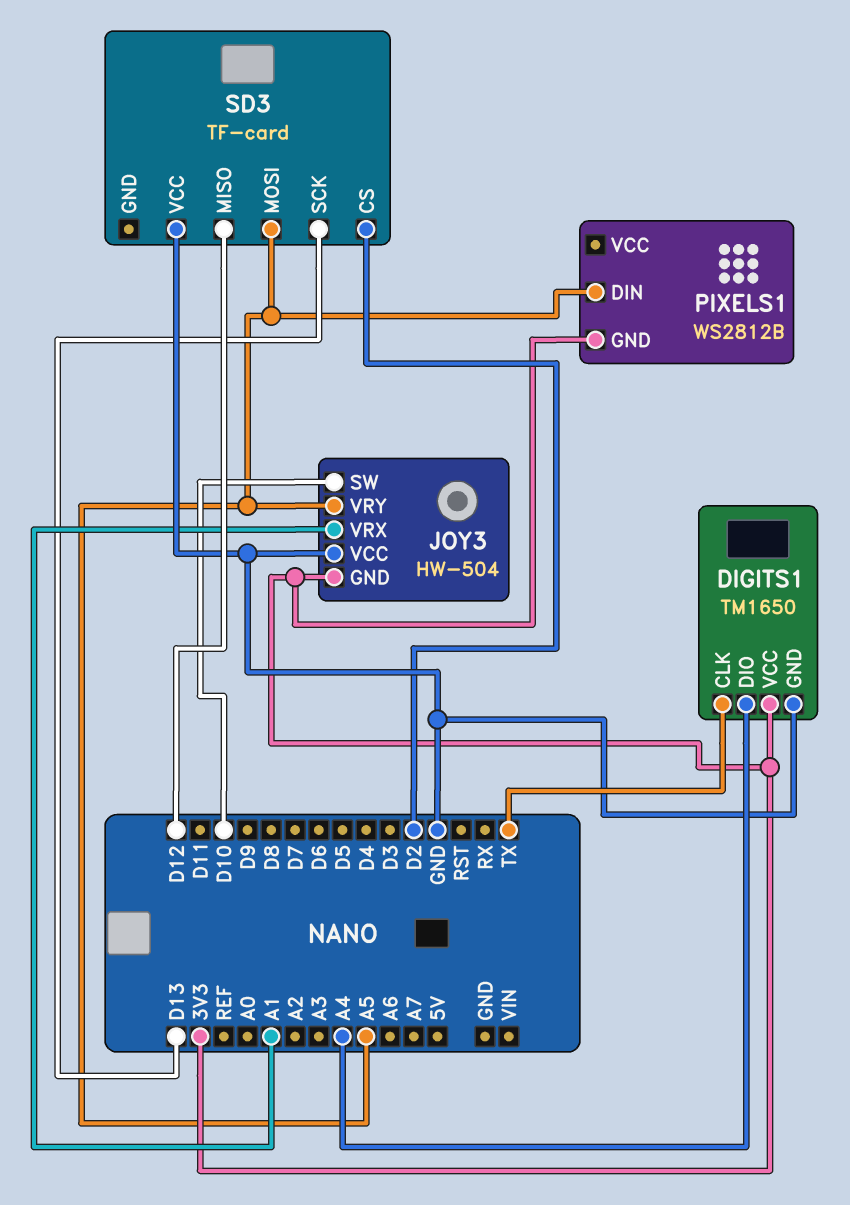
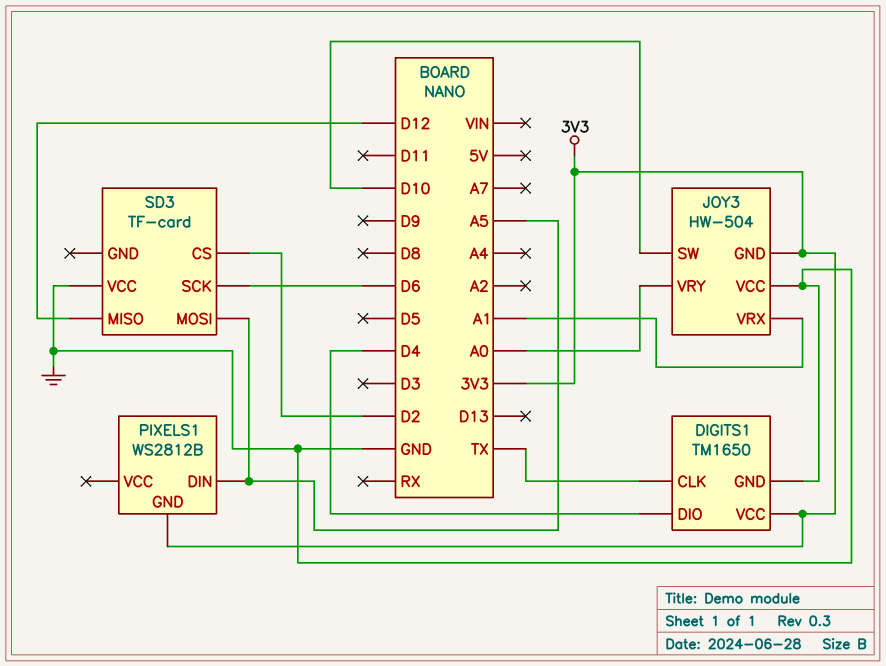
DIGITS1 pin DIO: A4 -> D4
JOY3 pin VRY: A5 -> A0
SD3 pin SCK: D13 -> D6

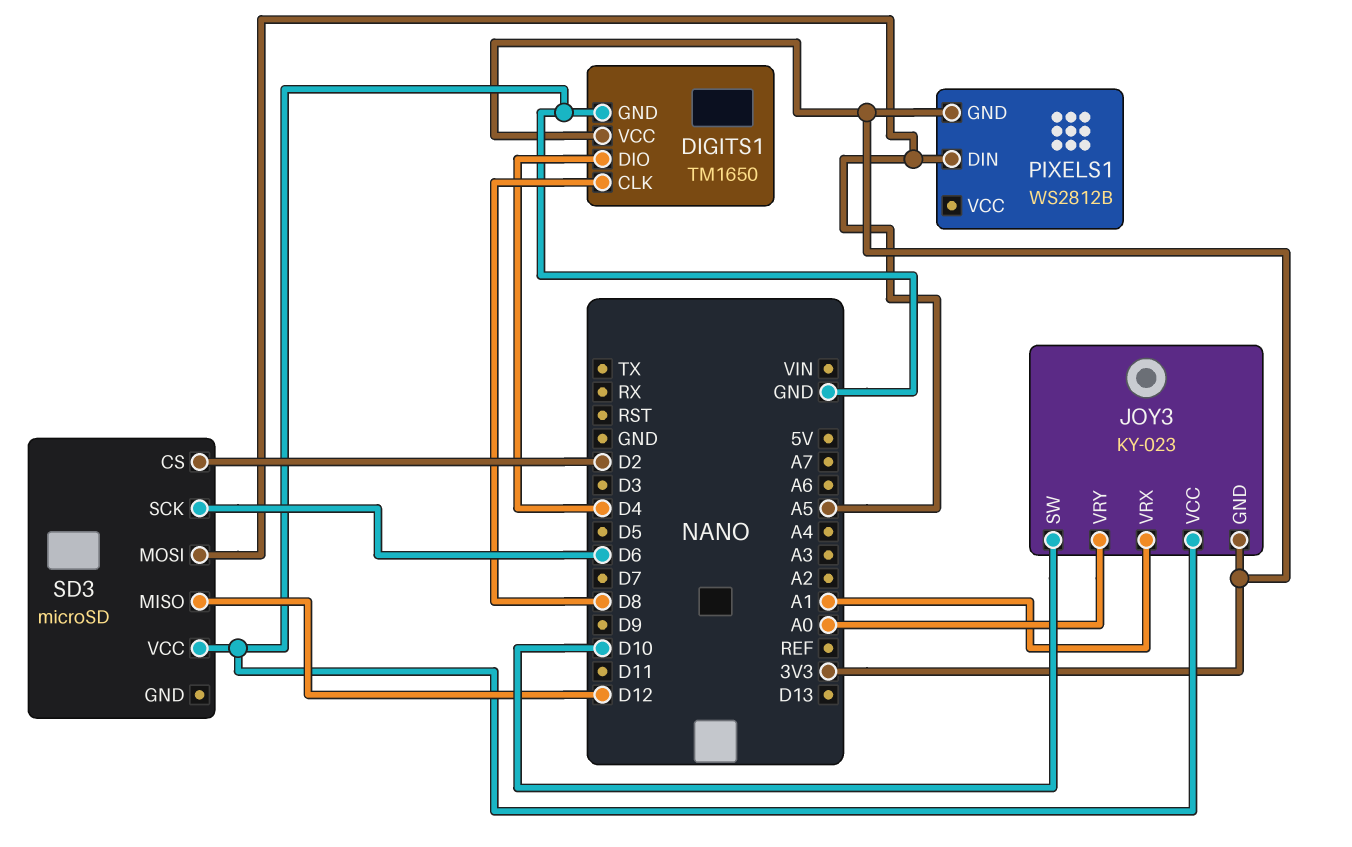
DIGITS1 pin CLK: TX -> D8
JOY3: HW-504 -> KY-023
SD3: TF-card -> microSD

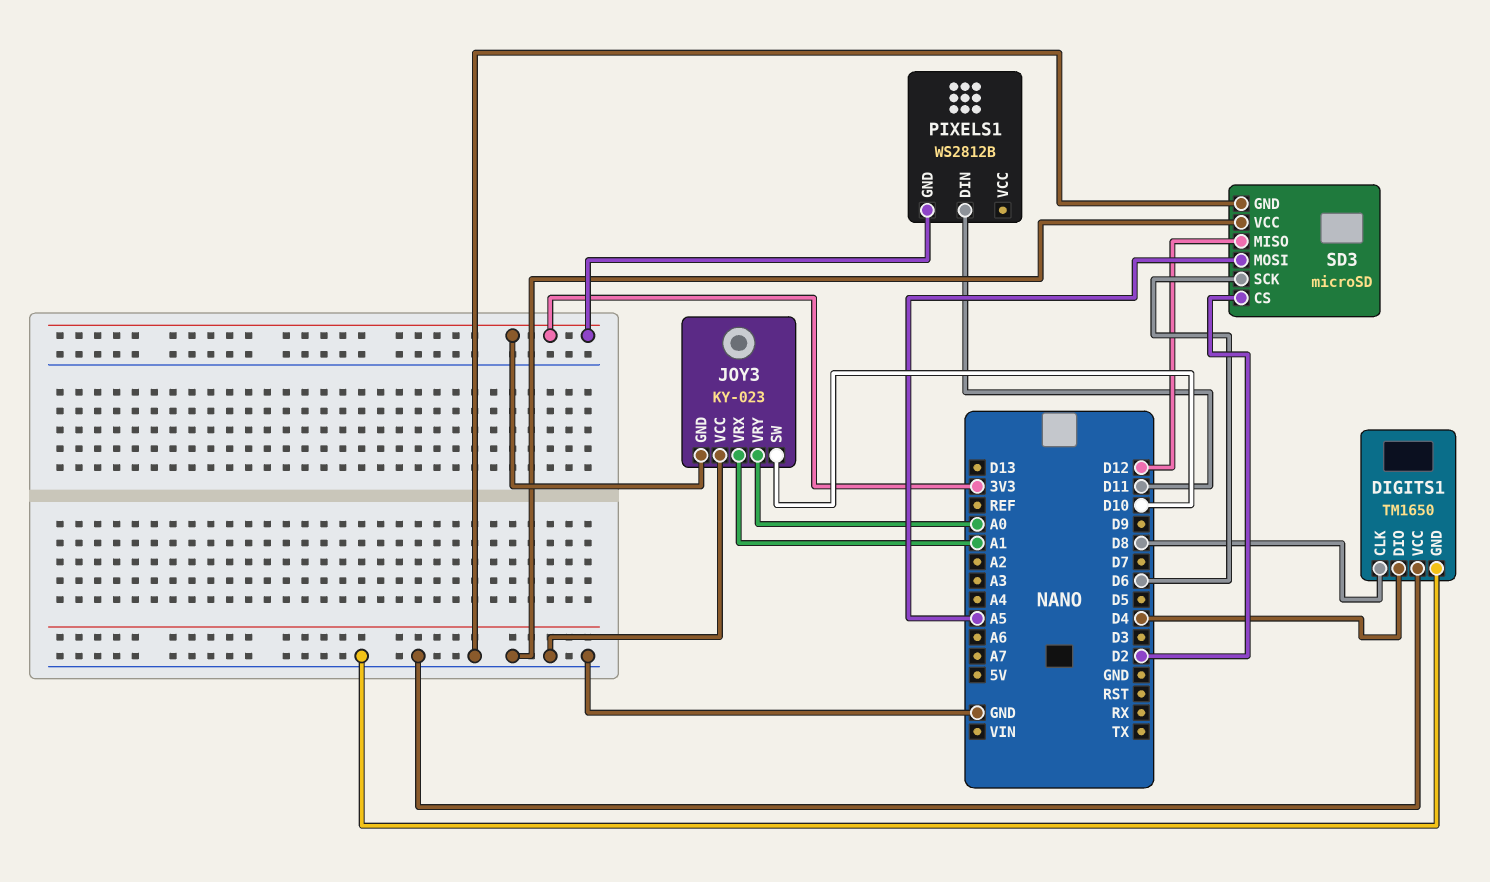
DIGITS1 pin VCC: 3V3 -> GND
PIXELS1 pin DIN: A5 -> D11
SD3 pin GND: none -> GND

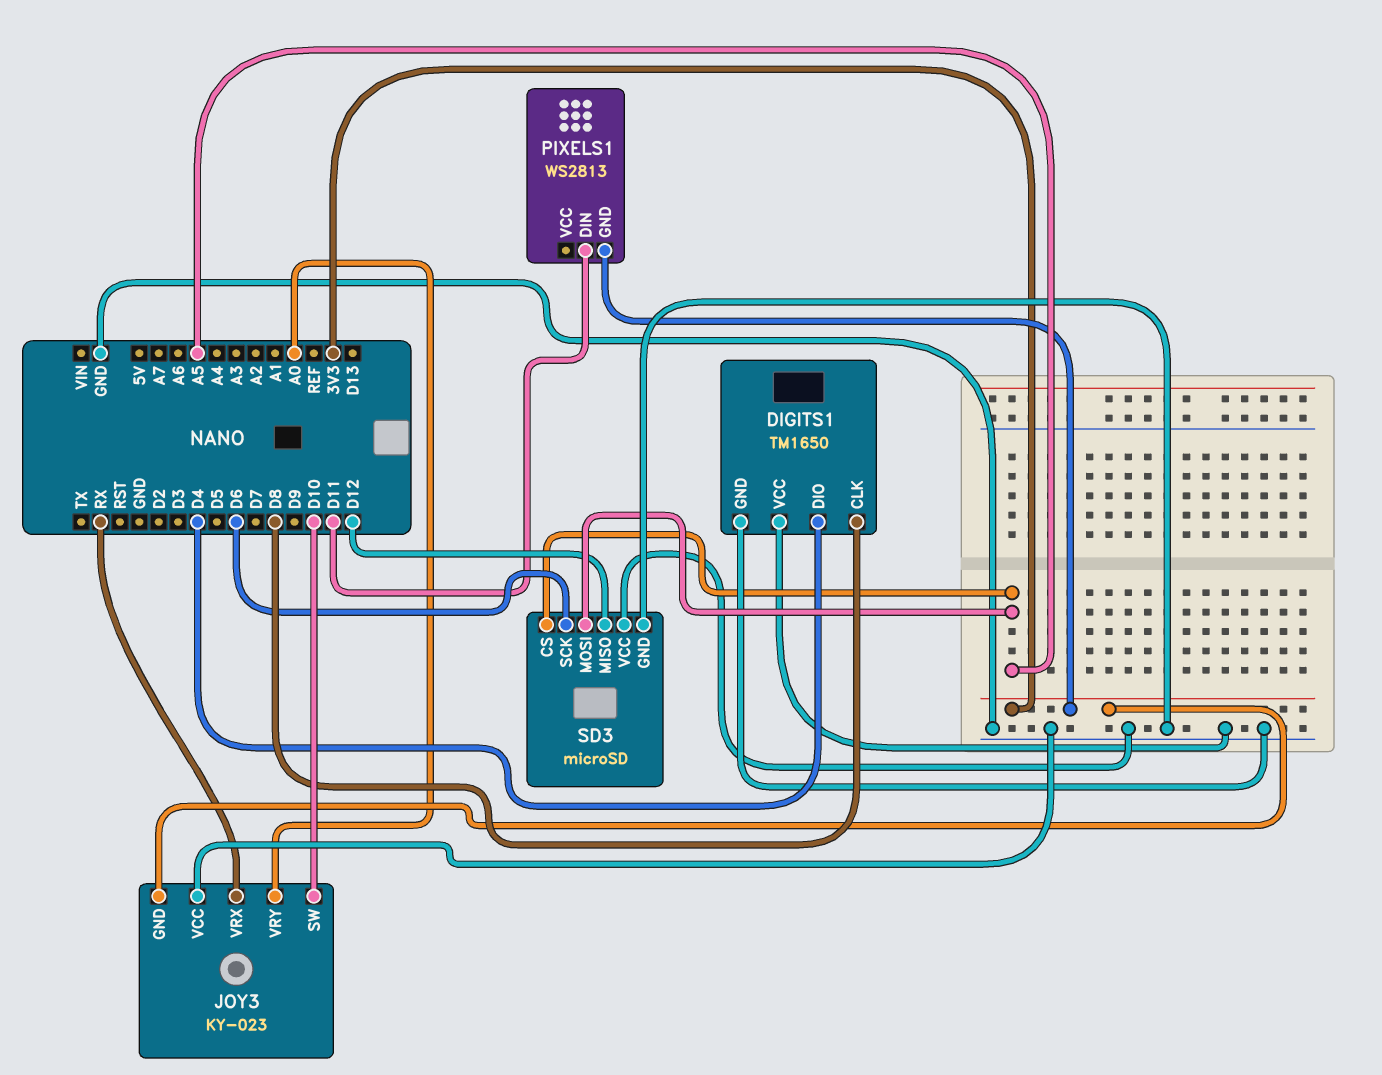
JOY3 pin VRX: A1 -> RX
PIXELS1: WS2812B -> WS2813
SD3 pin CS: D2 -> A5

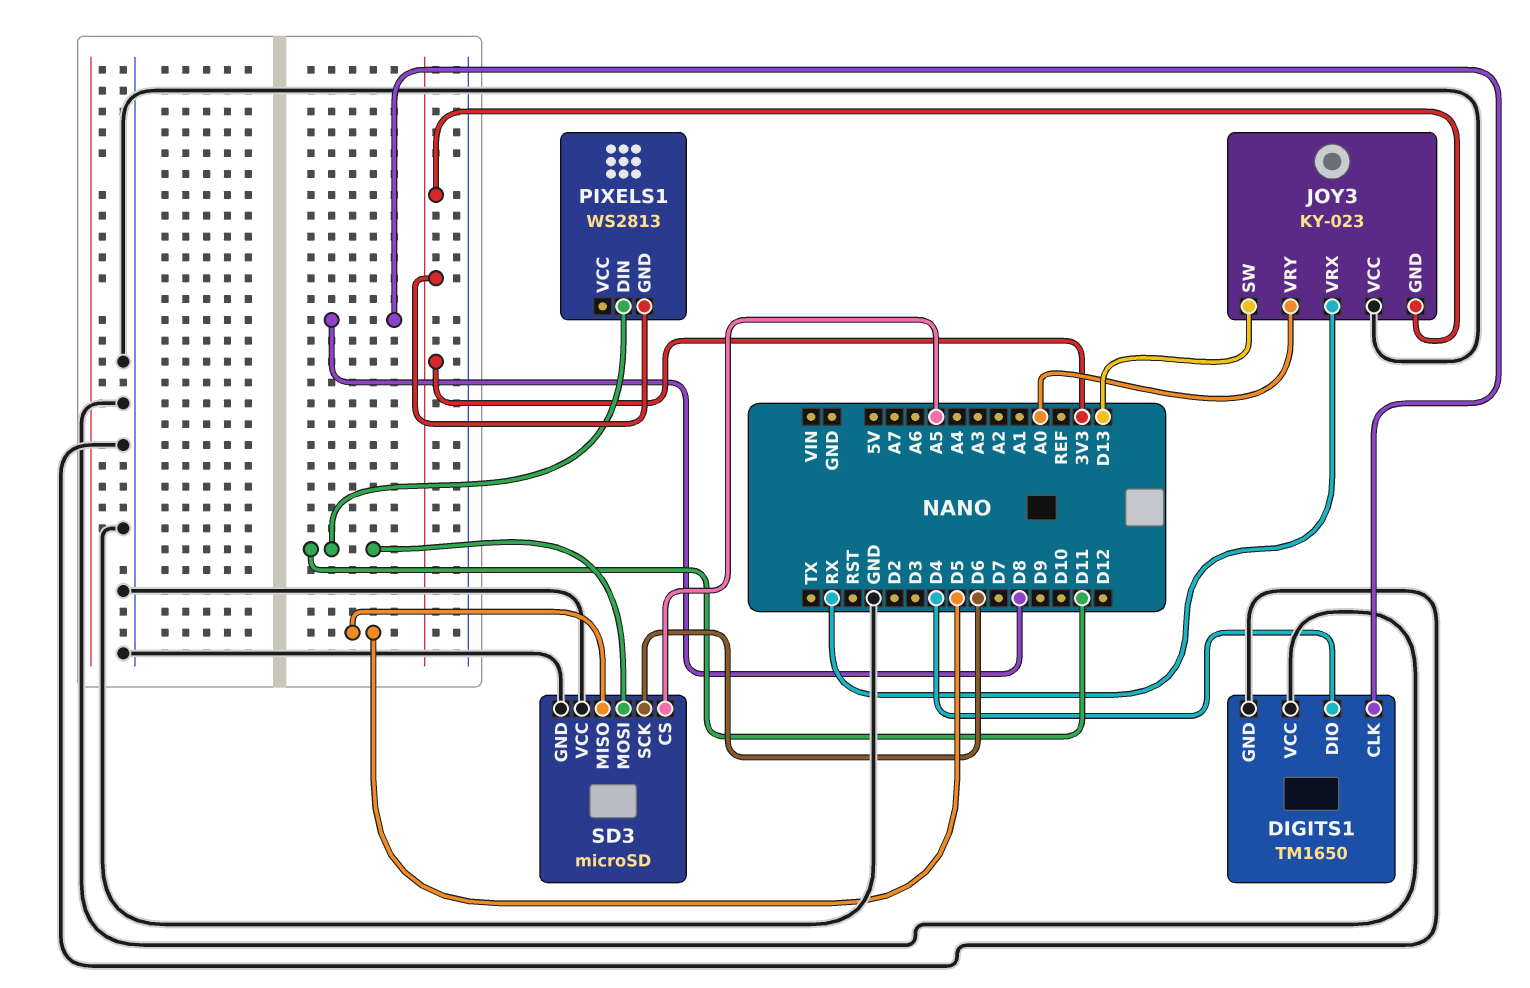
JOY3 pin SW: D10 -> D13
SD3 pin MISO: D12 -> D5
SD3 pin MOSI: A5 -> D11

